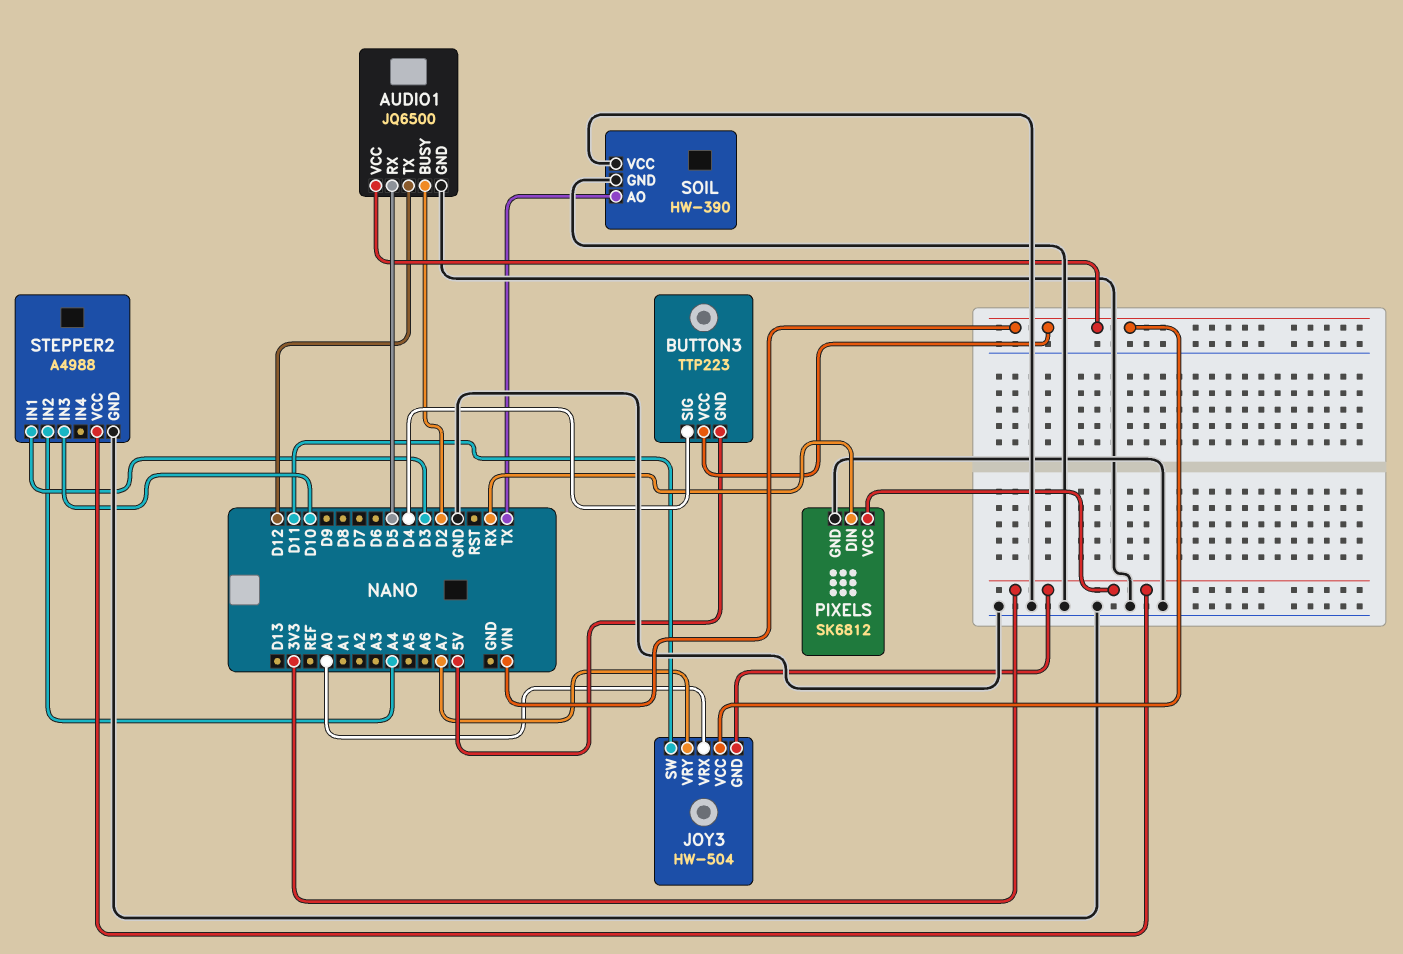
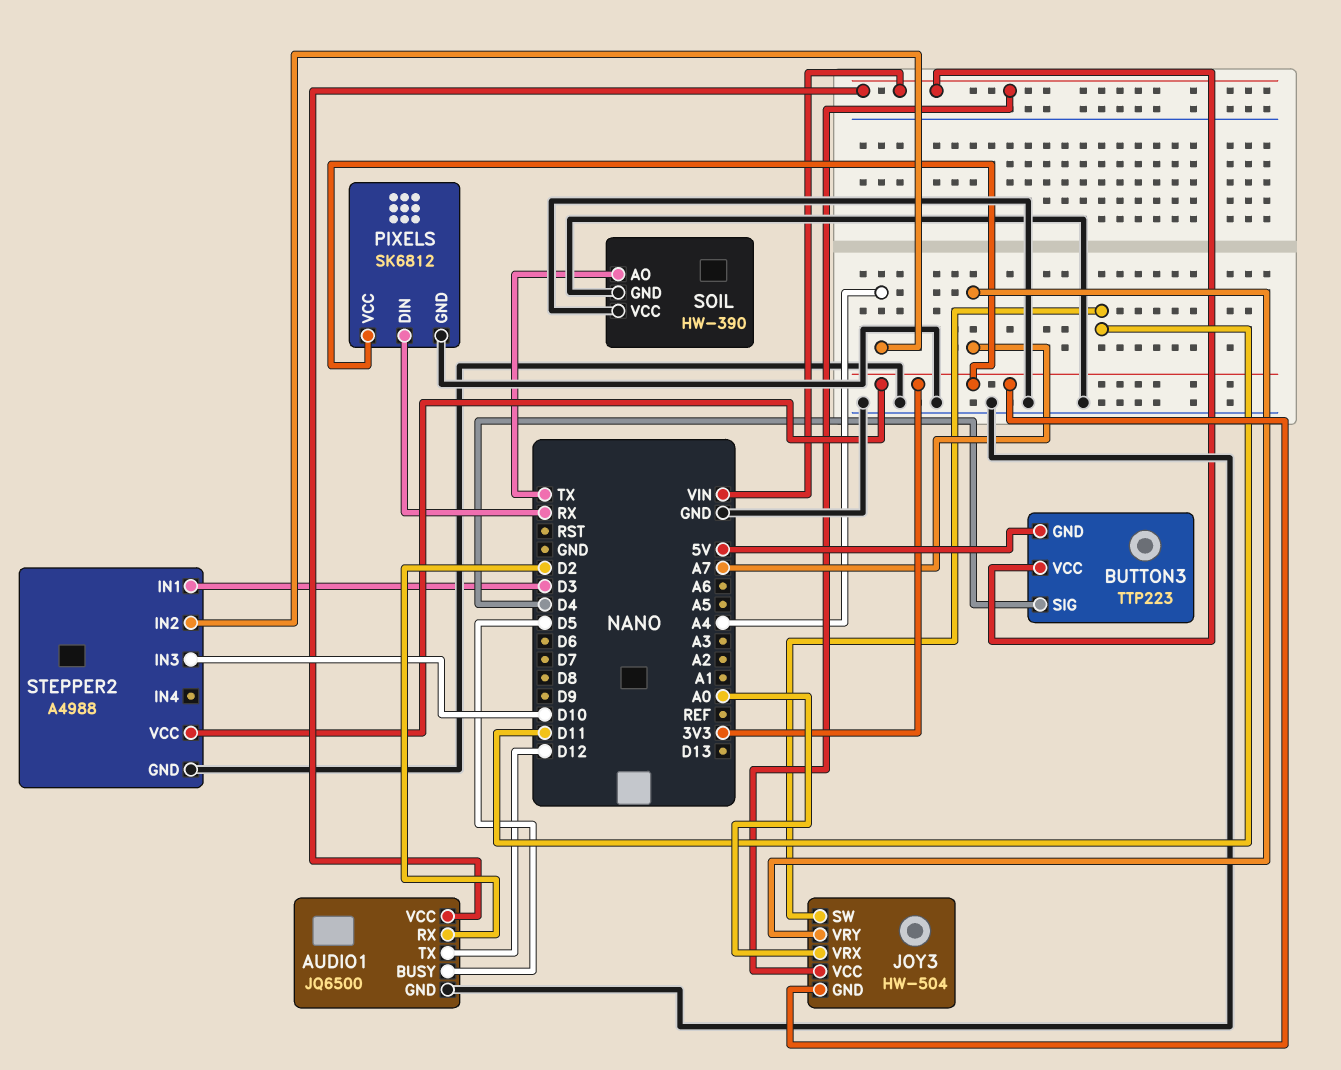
AUDIO1 pin BUSY: D2 -> D5
AUDIO1 pin RX: D5 -> D2

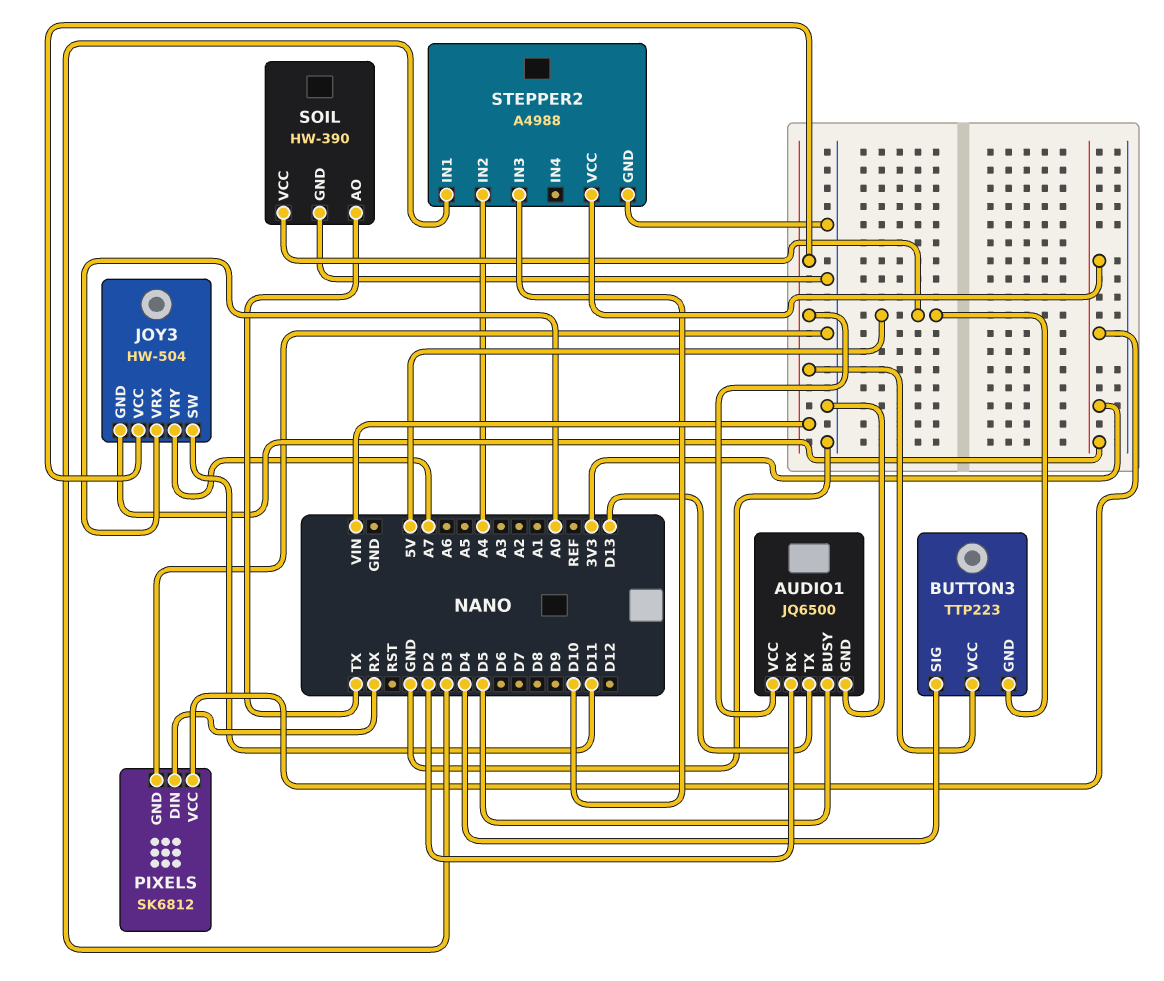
AUDIO1 pin TX: D12 -> D13
SOIL pin VCC: GND -> 5V

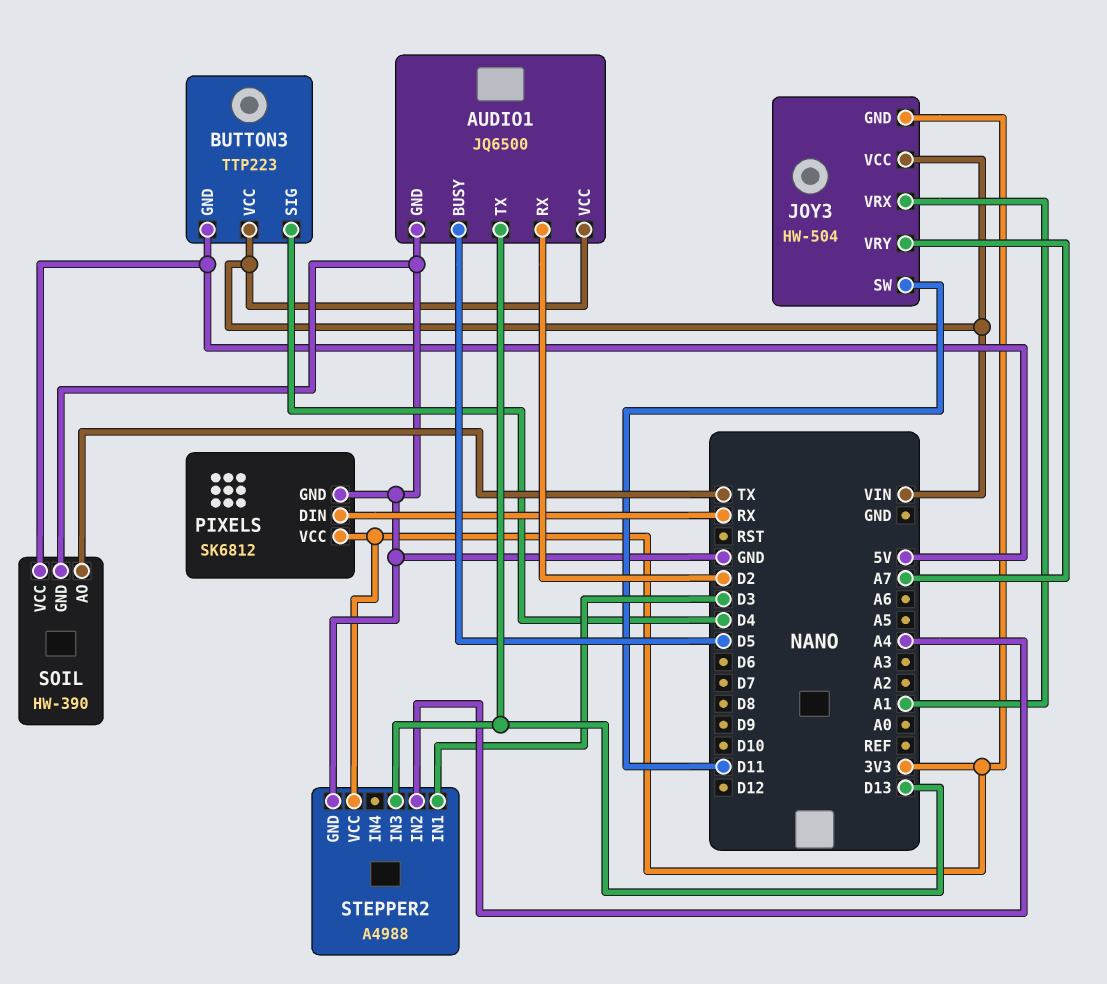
JOY3 pin VRX: A0 -> A1
STEPPER2 pin IN3: D10 -> D13

